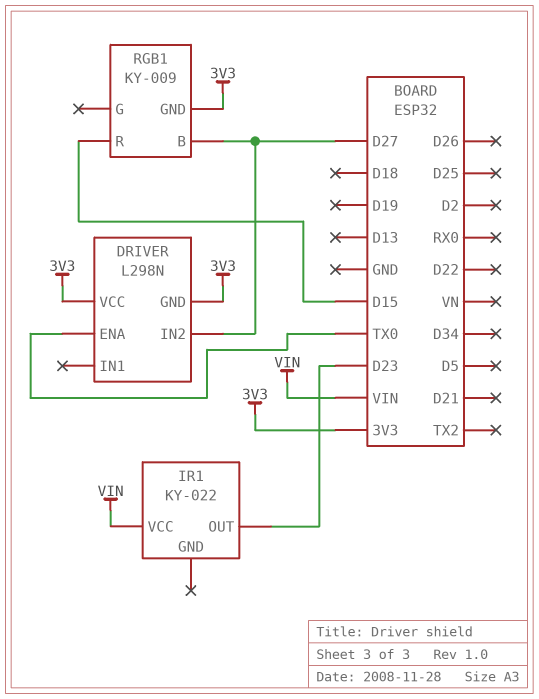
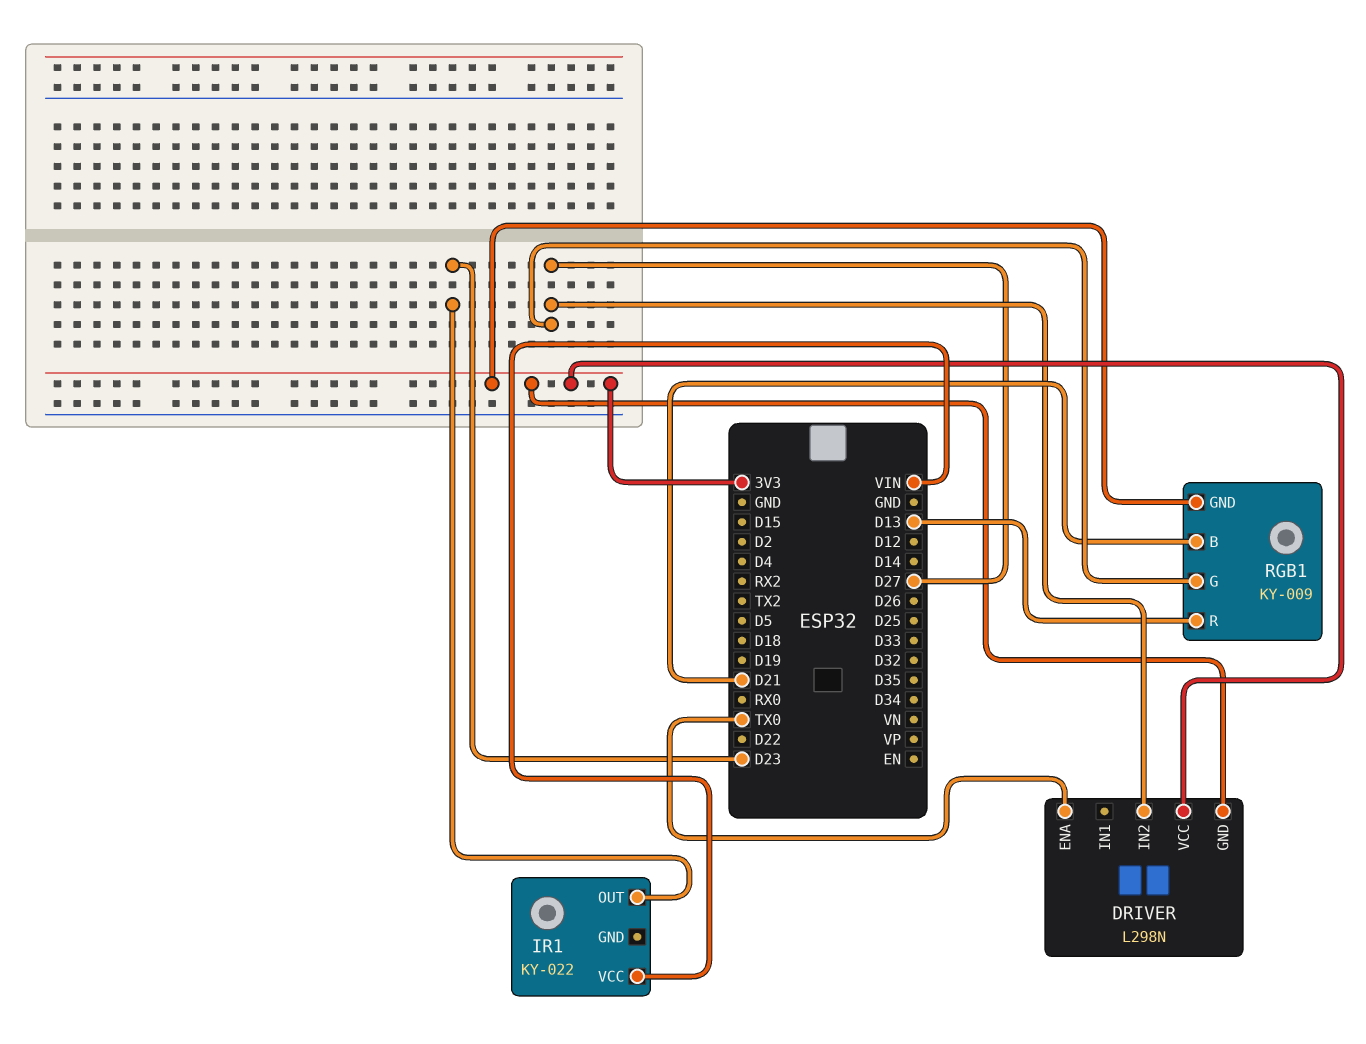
RGB1 pin B: D27 -> D21
RGB1 pin G: none -> D27
RGB1 pin R: D15 -> D13

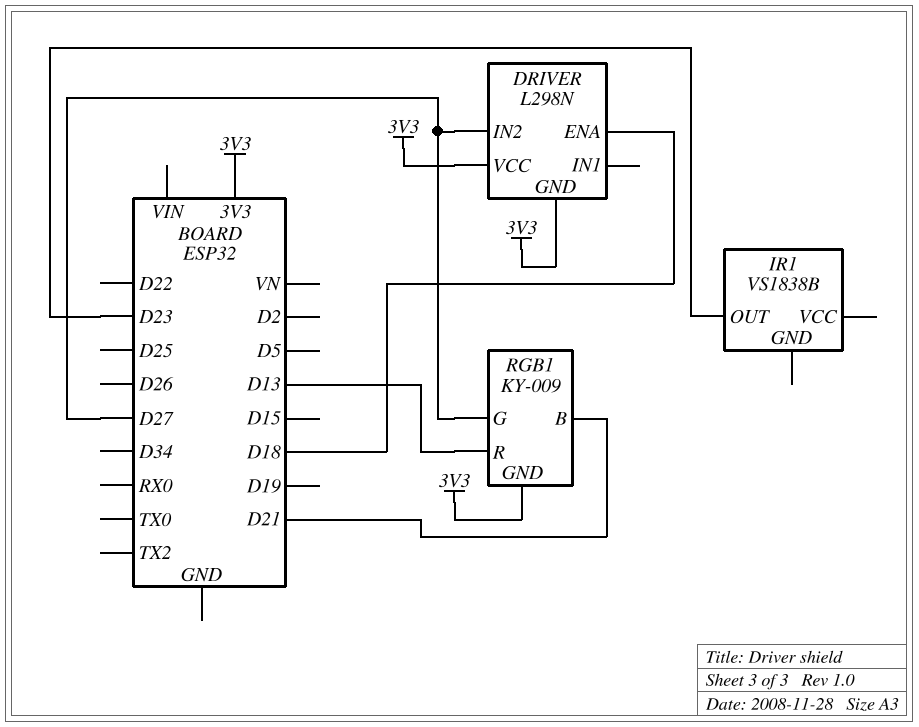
DRIVER pin ENA: TX0 -> D18
IR1: KY-022 -> VS1838B
IR1 pin VCC: VIN -> none

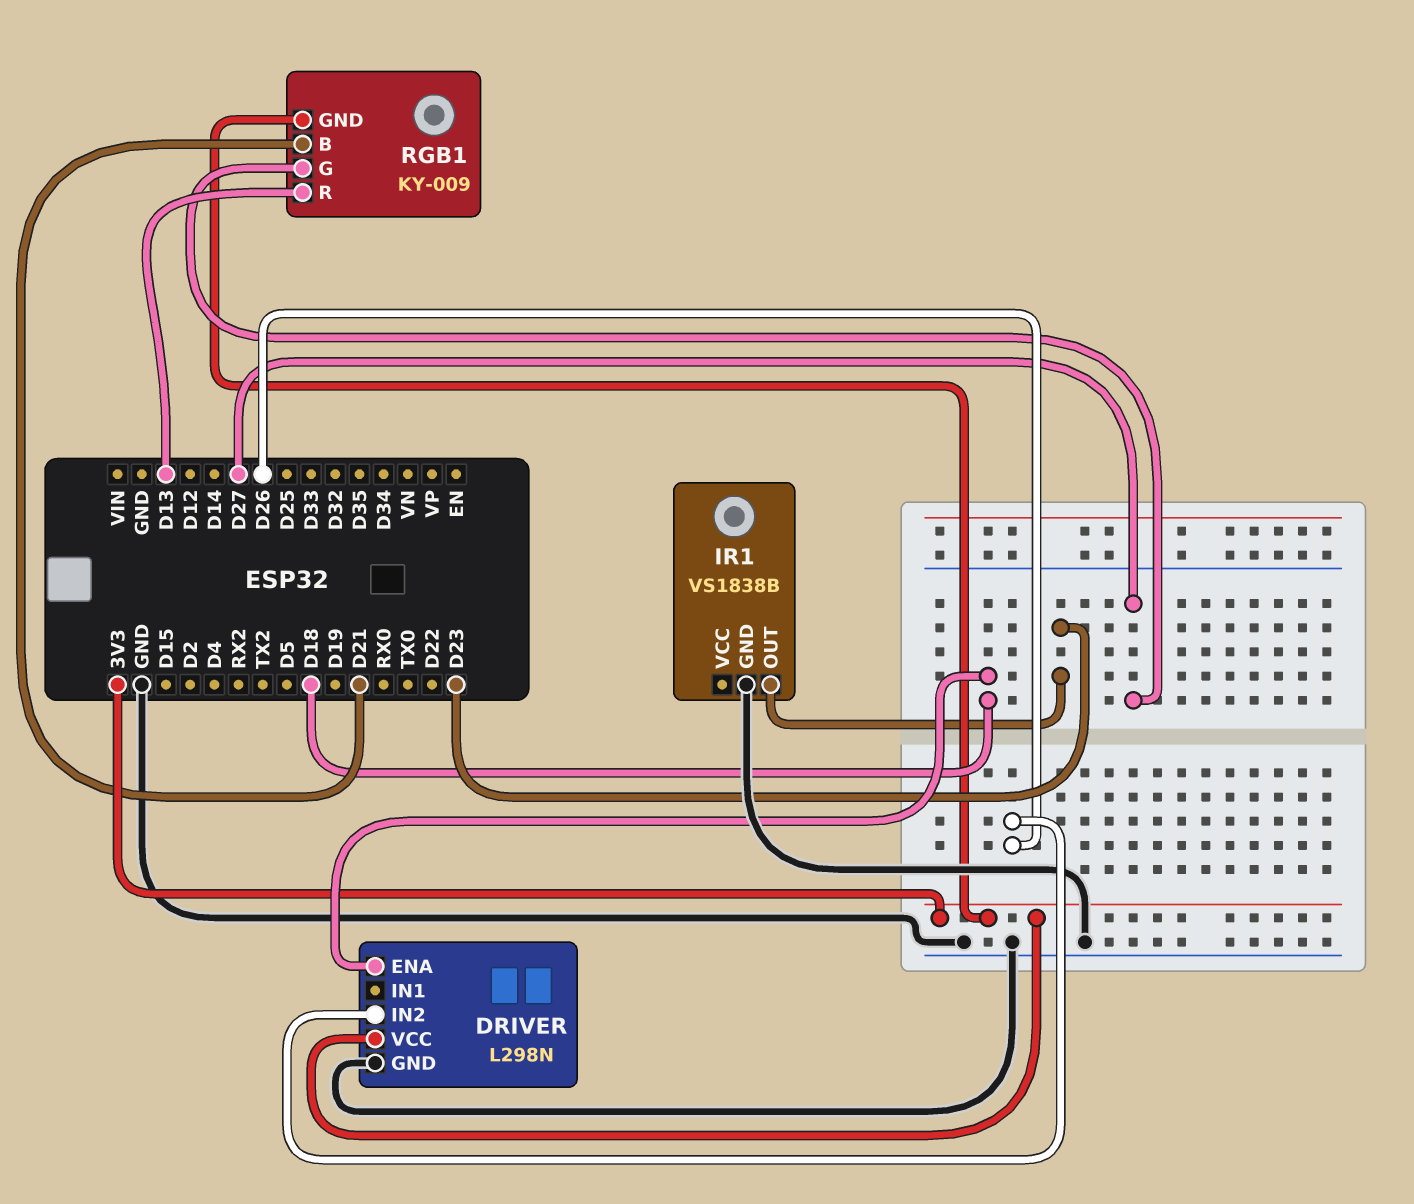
DRIVER pin GND: 3V3 -> GND
DRIVER pin IN2: D27 -> D26
IR1 pin GND: none -> GND

